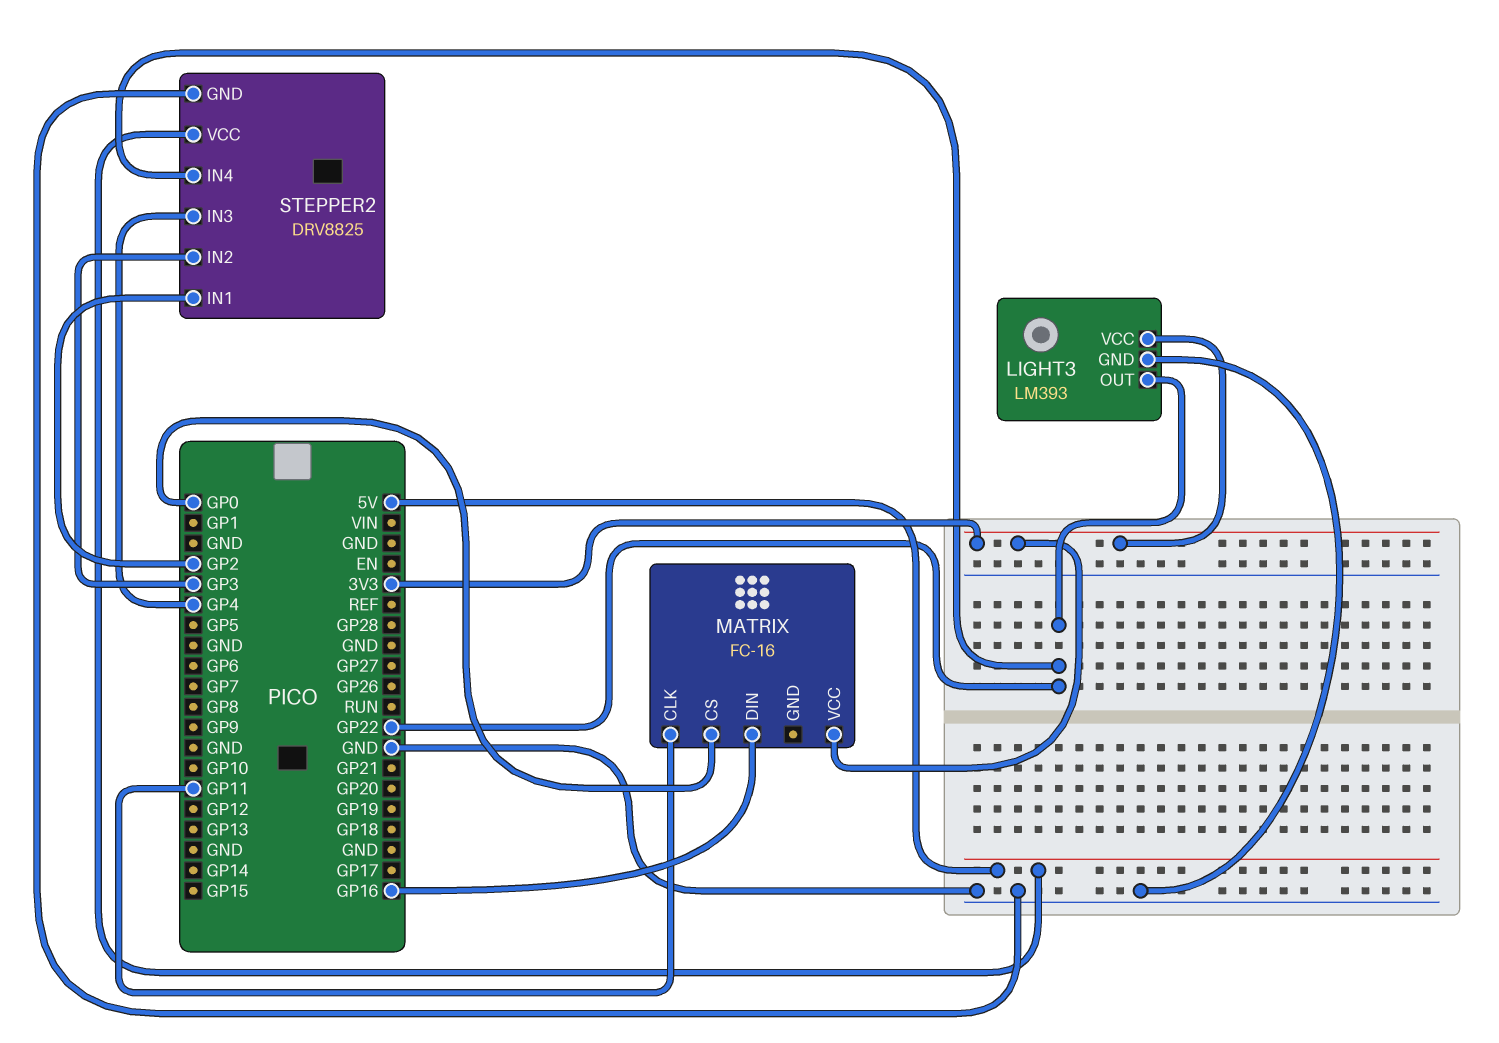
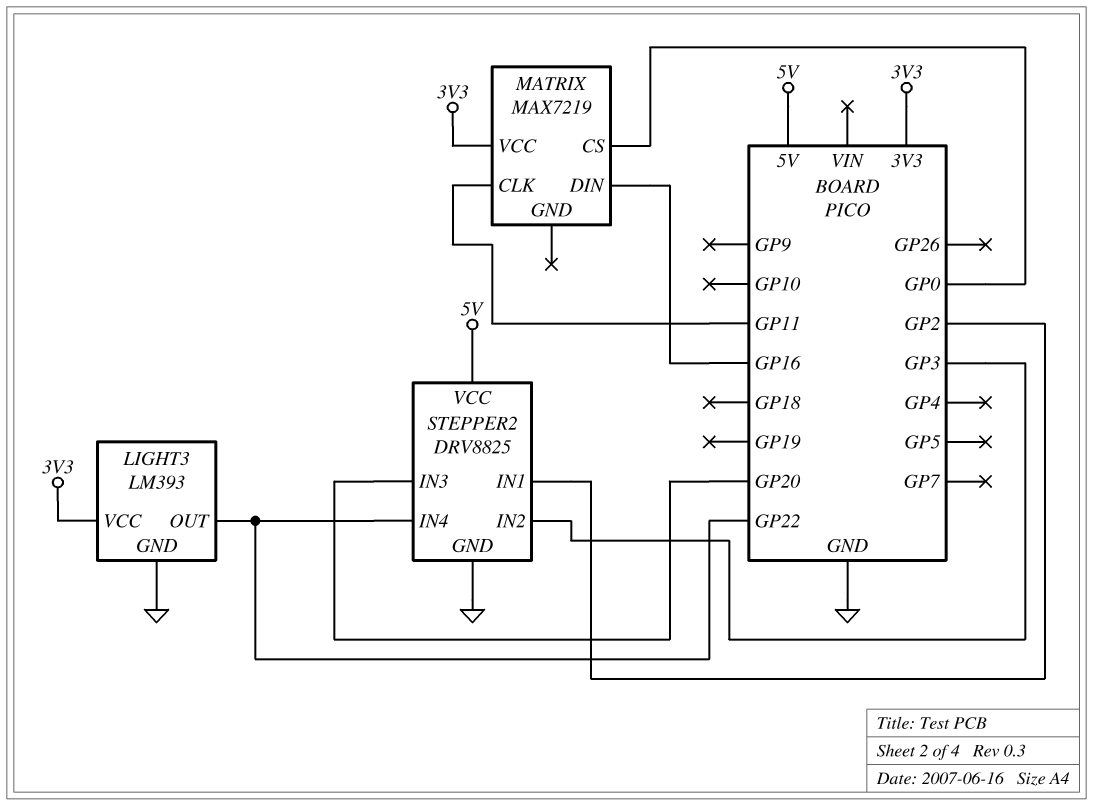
MATRIX: FC-16 -> MAX7219
STEPPER2 pin IN3: GP4 -> GP20

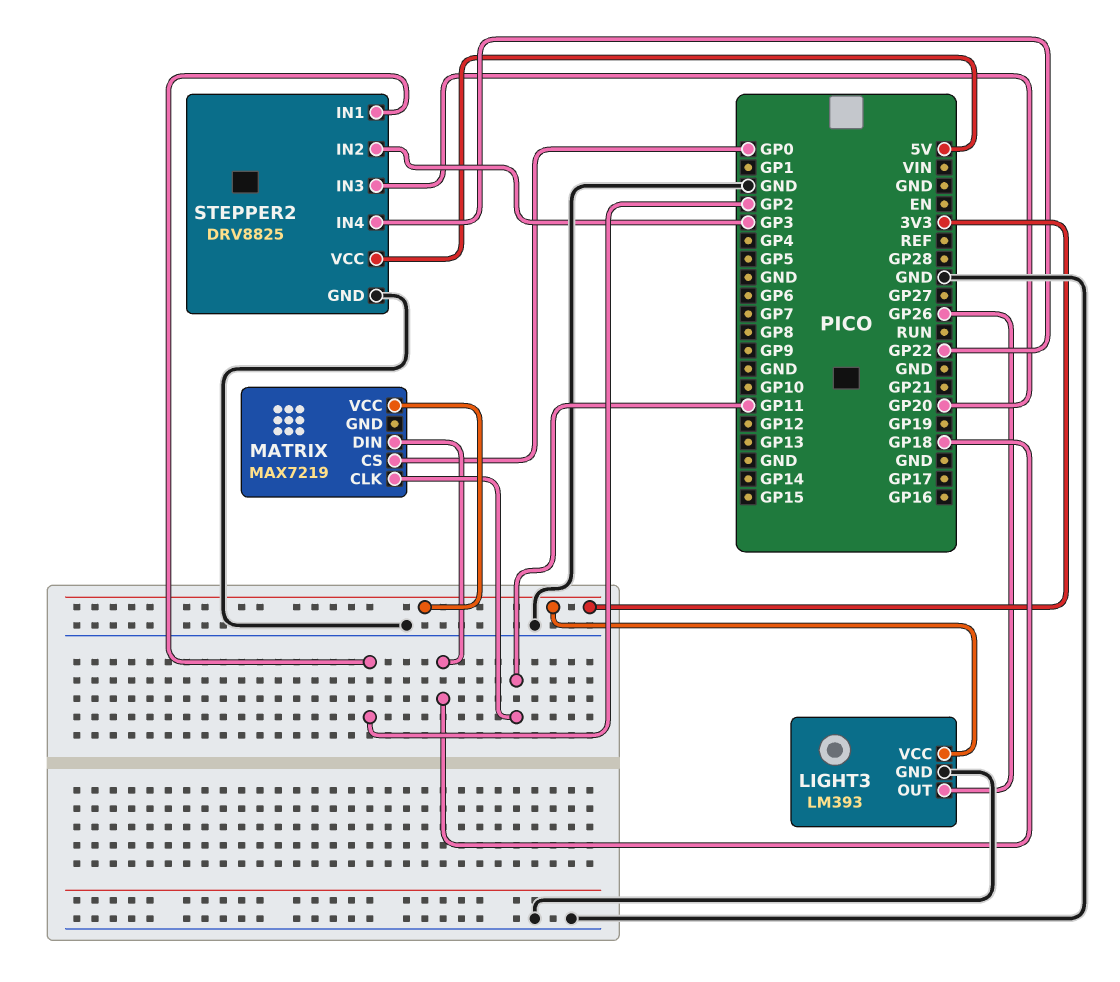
LIGHT3 pin OUT: GP22 -> GP26
MATRIX pin DIN: GP16 -> GP18

